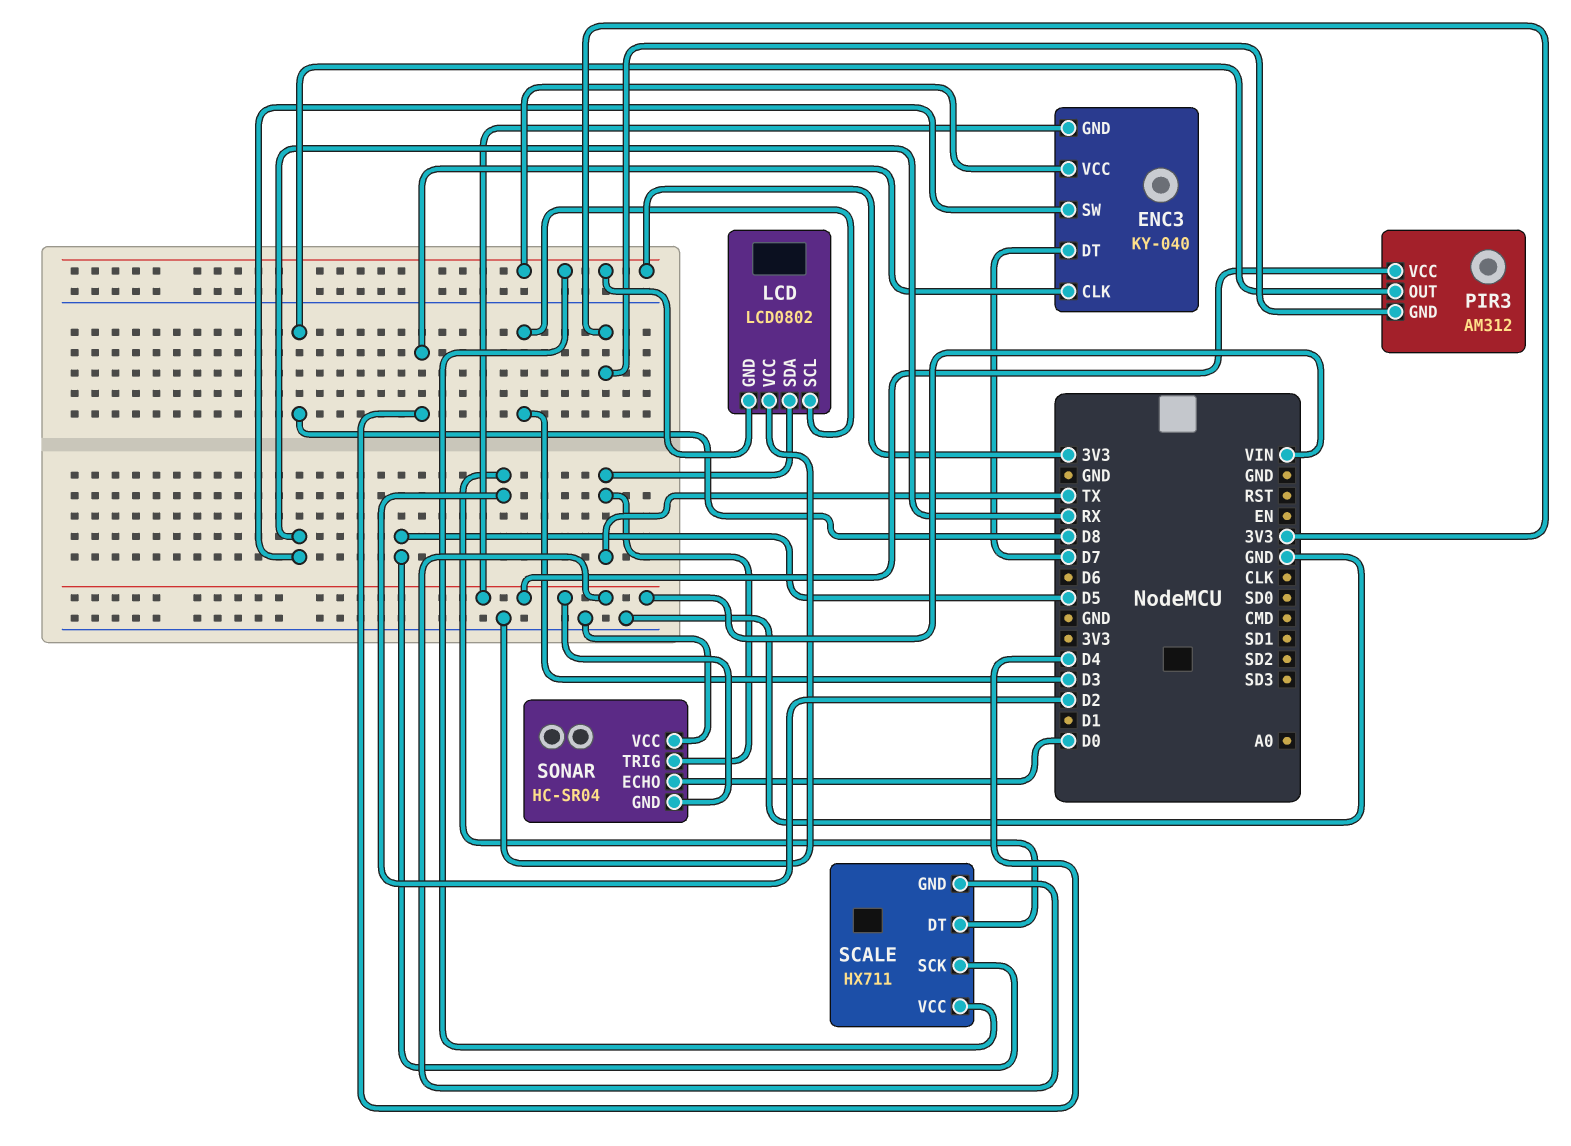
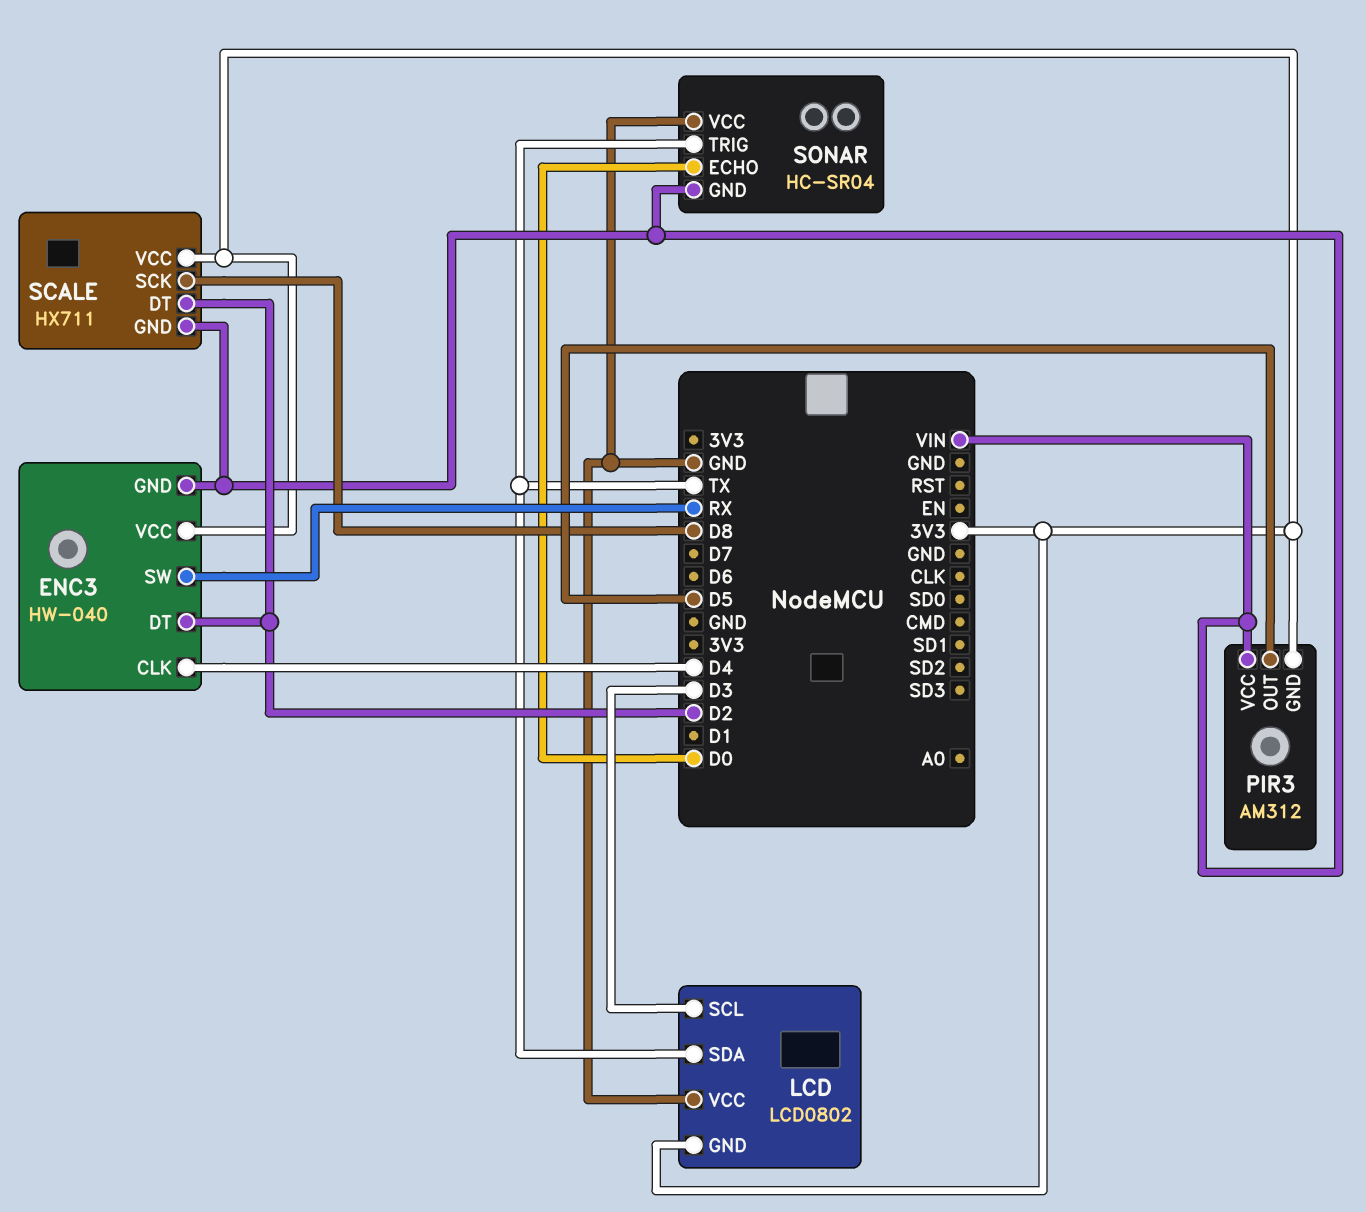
ENC3: KY-040 -> HW-040
ENC3 pin DT: D7 -> D2
PIR3 pin OUT: D8 -> D5
SCALE pin SCK: D5 -> D8

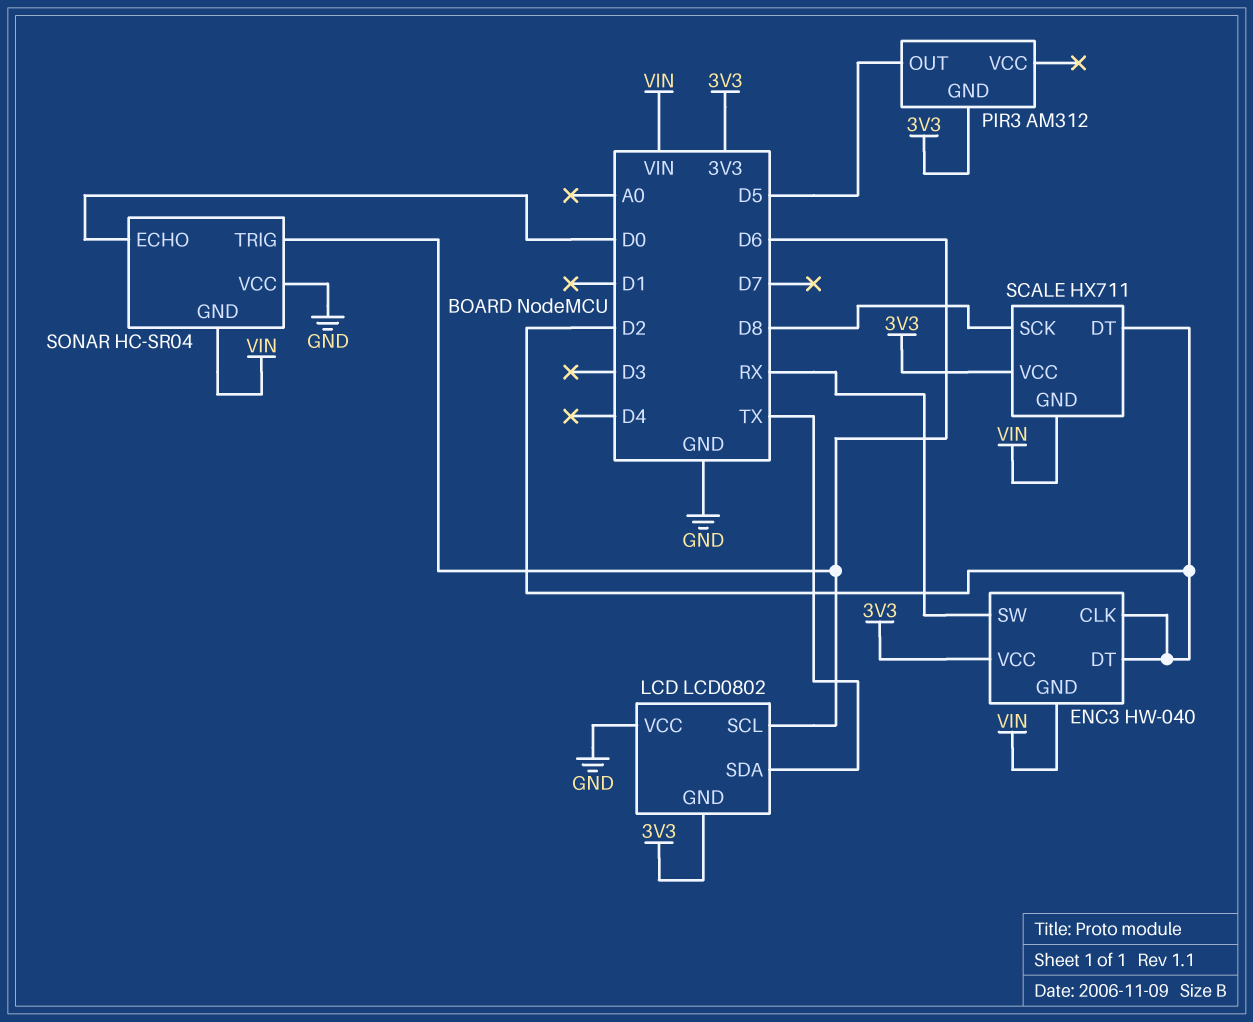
ENC3 pin CLK: D4 -> D2
LCD pin SCL: D3 -> D6
PIR3 pin VCC: VIN -> none
SONAR pin TRIG: TX -> D6

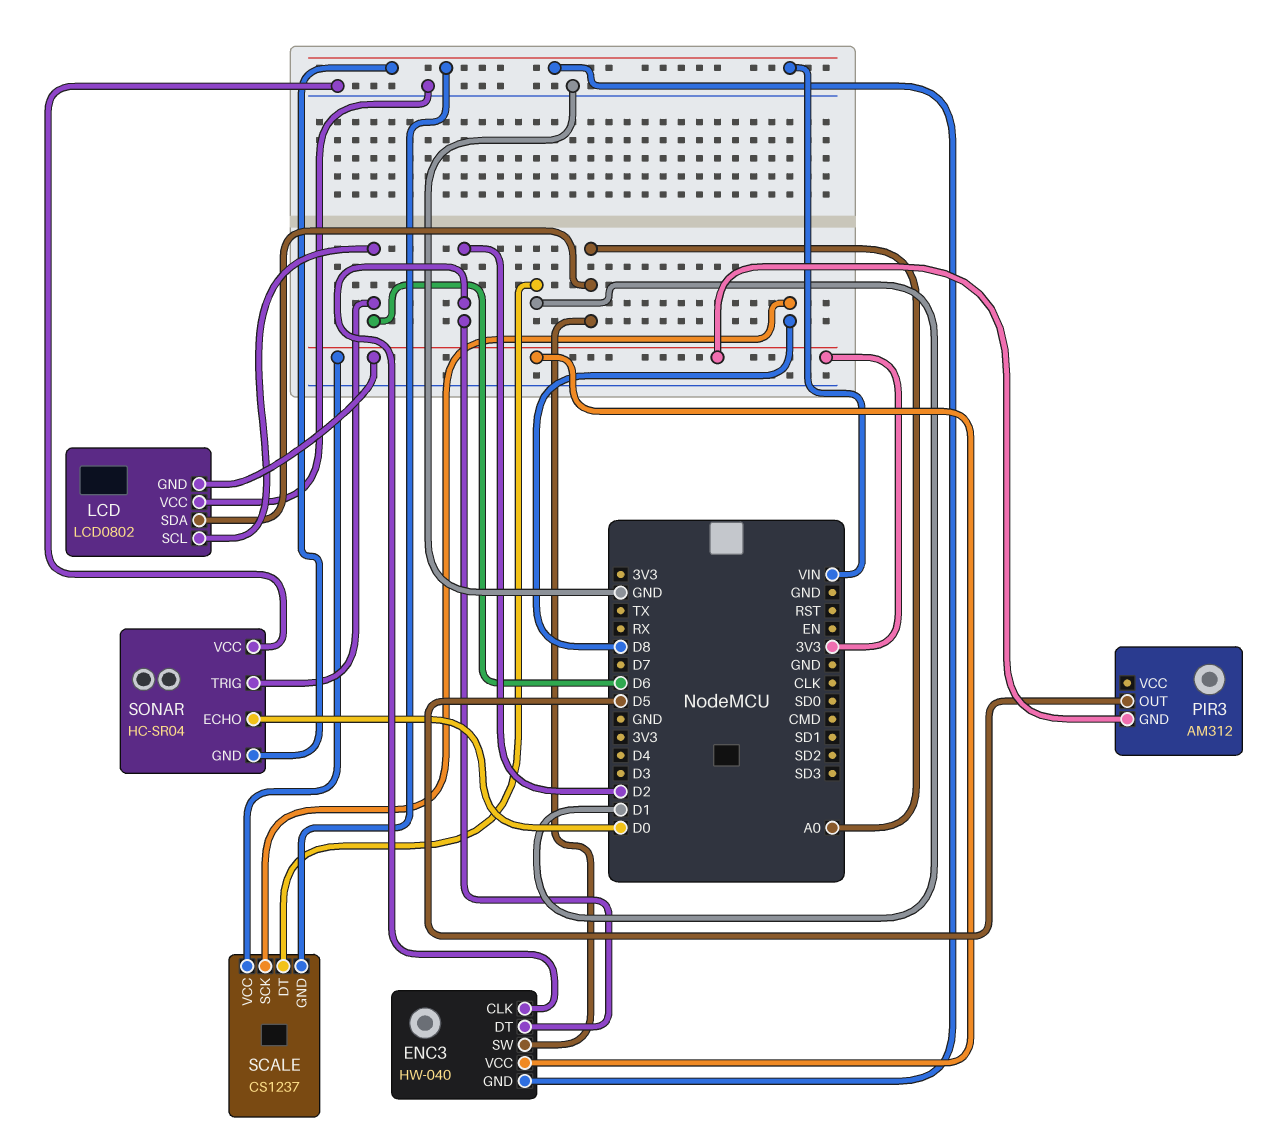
ENC3 pin SW: RX -> A0
LCD pin SDA: TX -> A0
SCALE: HX711 -> CS1237
SCALE pin DT: D2 -> D1

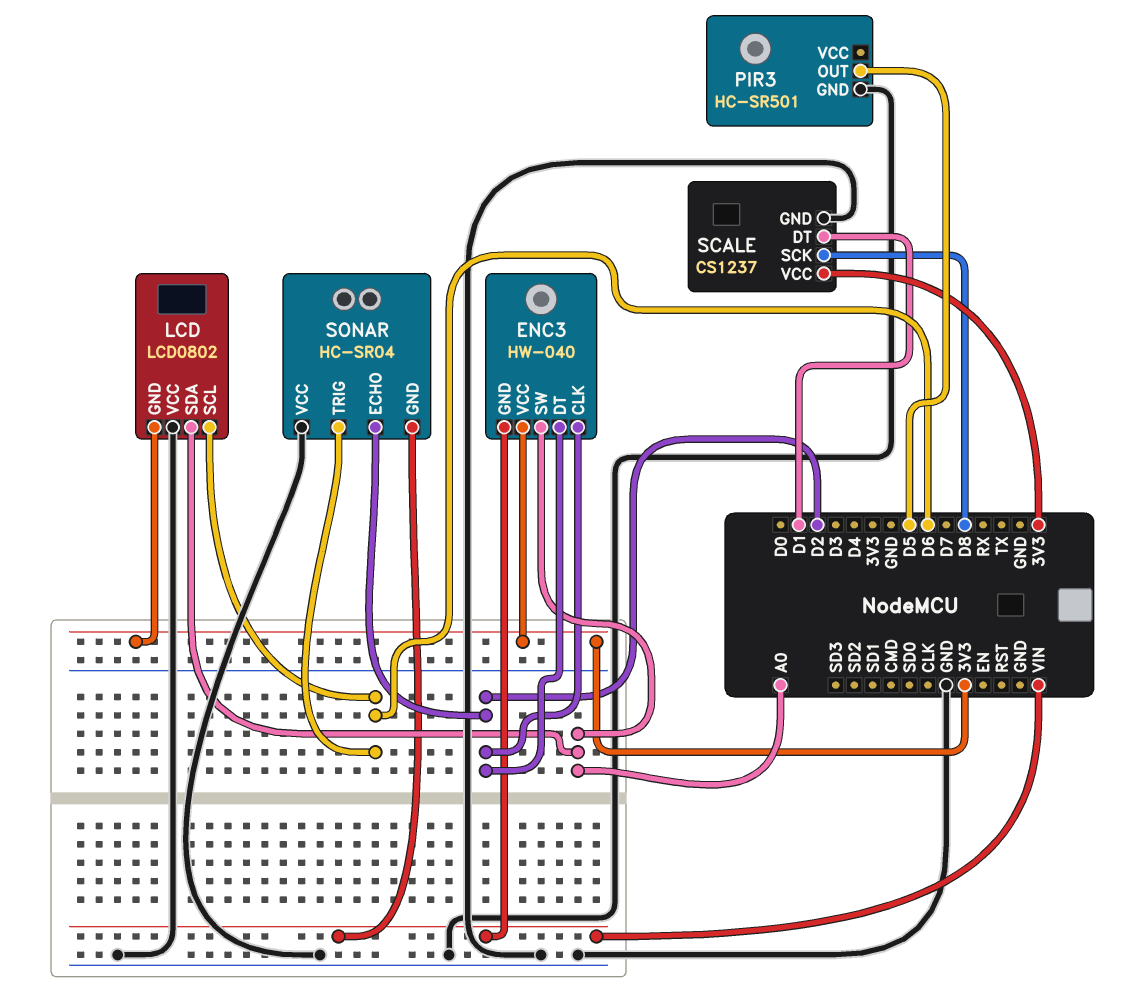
PIR3: AM312 -> HC-SR501
PIR3 pin GND: 3V3 -> GND
SCALE pin GND: VIN -> GND
SONAR pin ECHO: D0 -> D2

